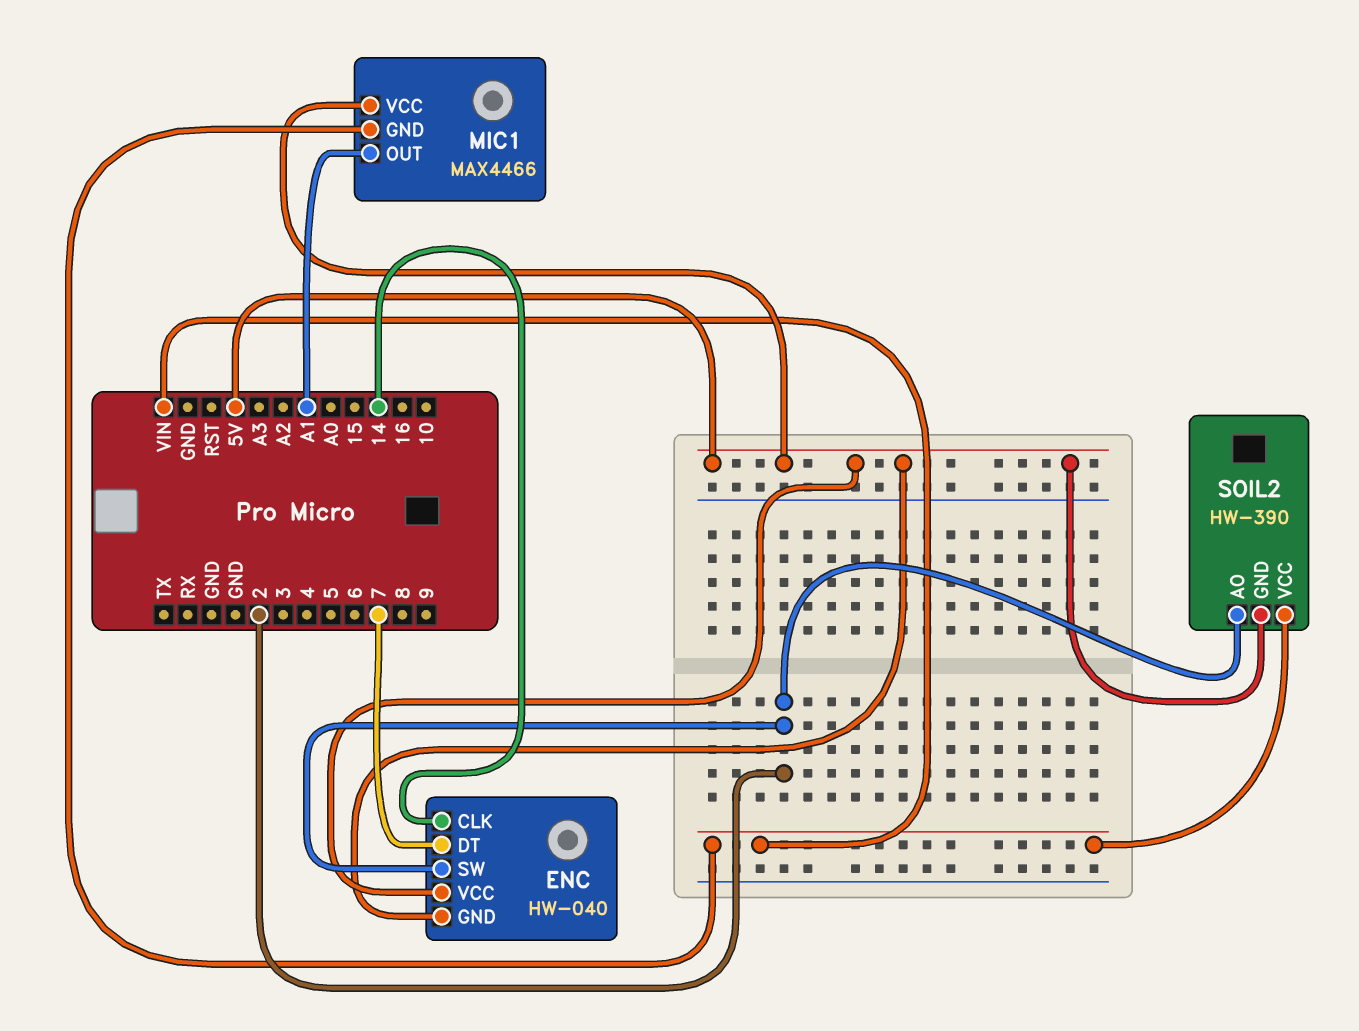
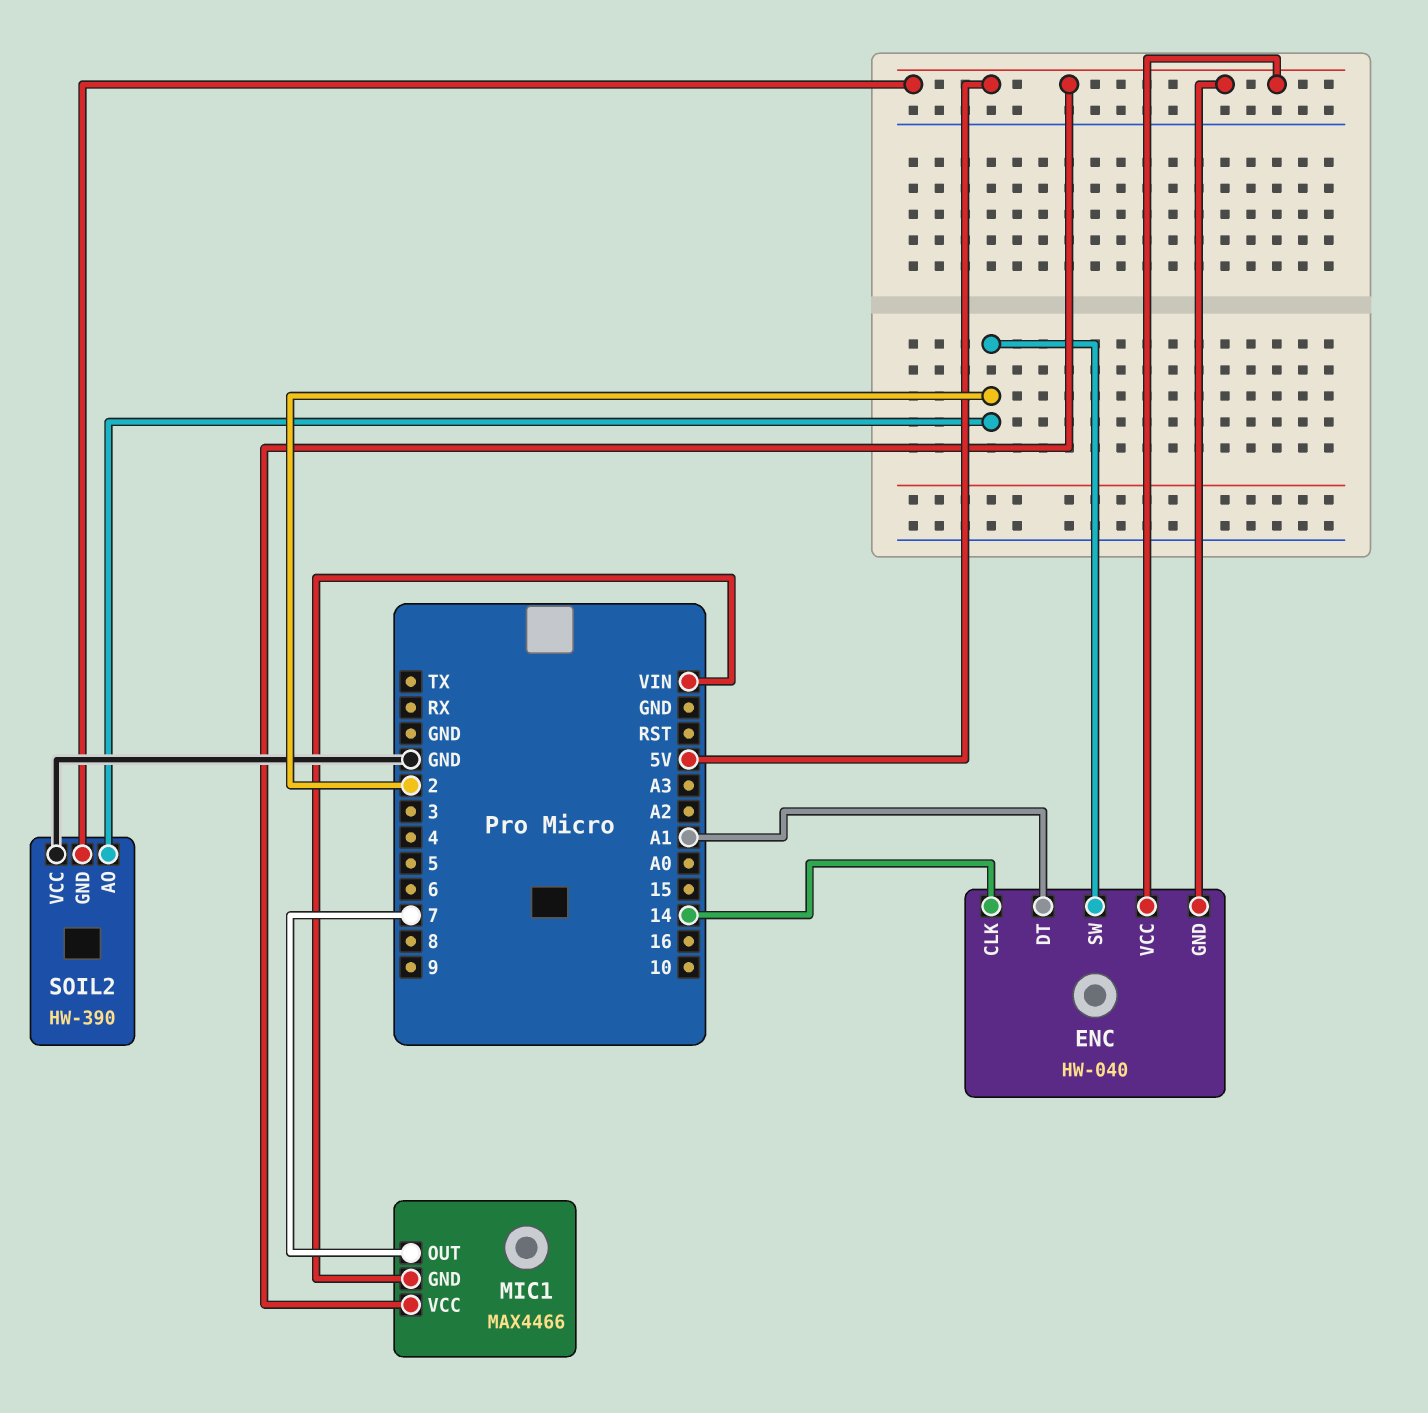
ENC pin DT: 7 -> A1
MIC1 pin OUT: A1 -> 7
SOIL2 pin VCC: VIN -> GND

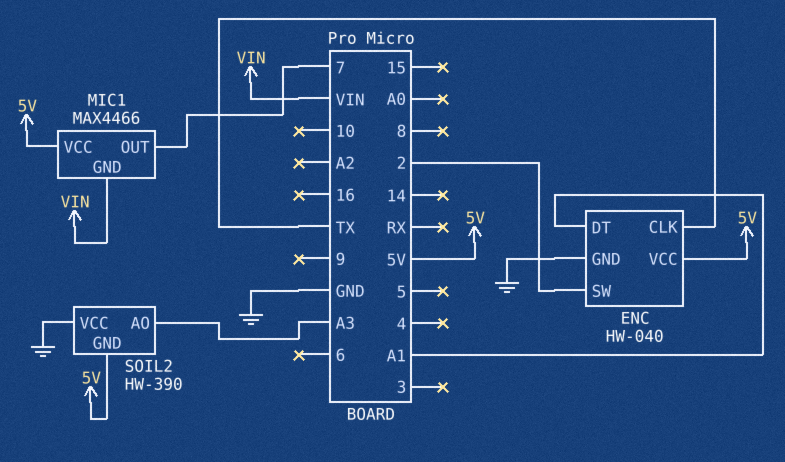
ENC pin CLK: 14 -> TX
ENC pin GND: 5V -> GND
SOIL2 pin AO: 2 -> A3

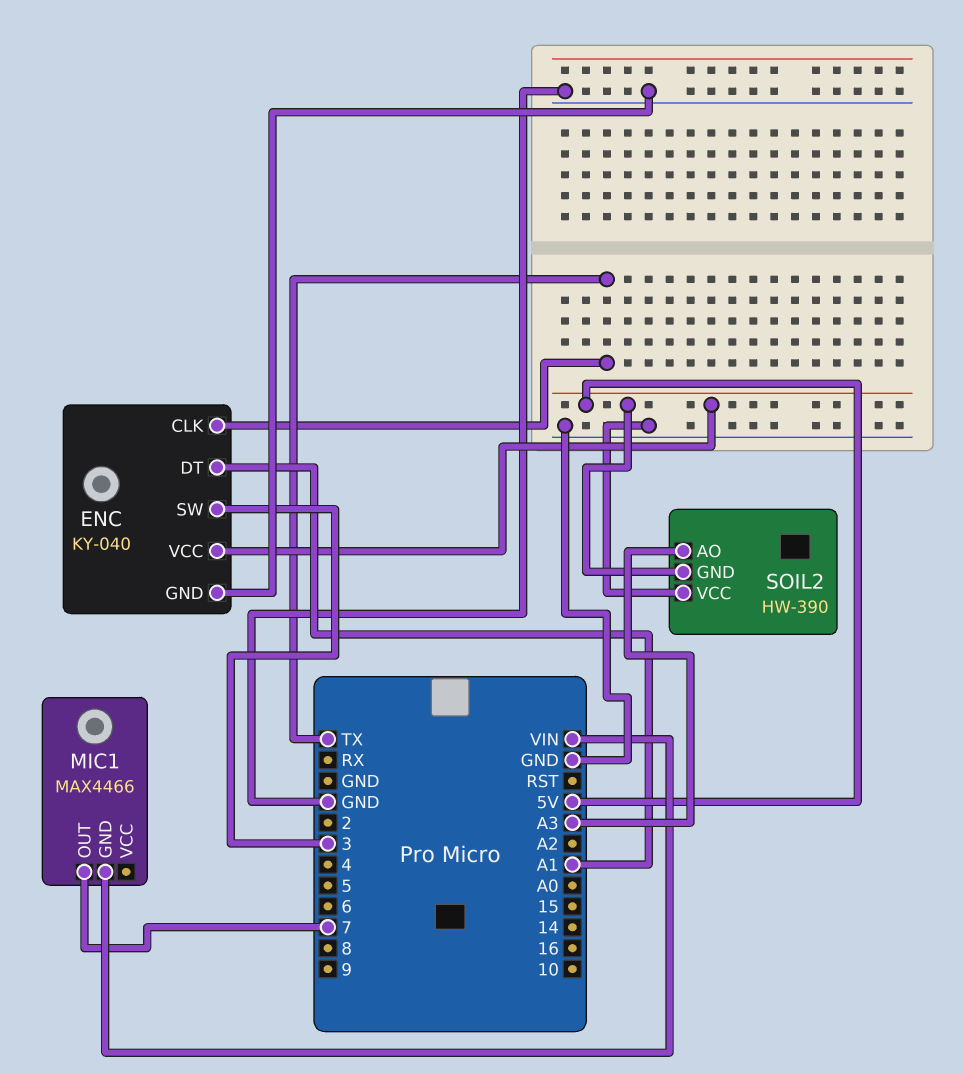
ENC: HW-040 -> KY-040
ENC pin SW: 2 -> 3
MIC1 pin VCC: 5V -> none

